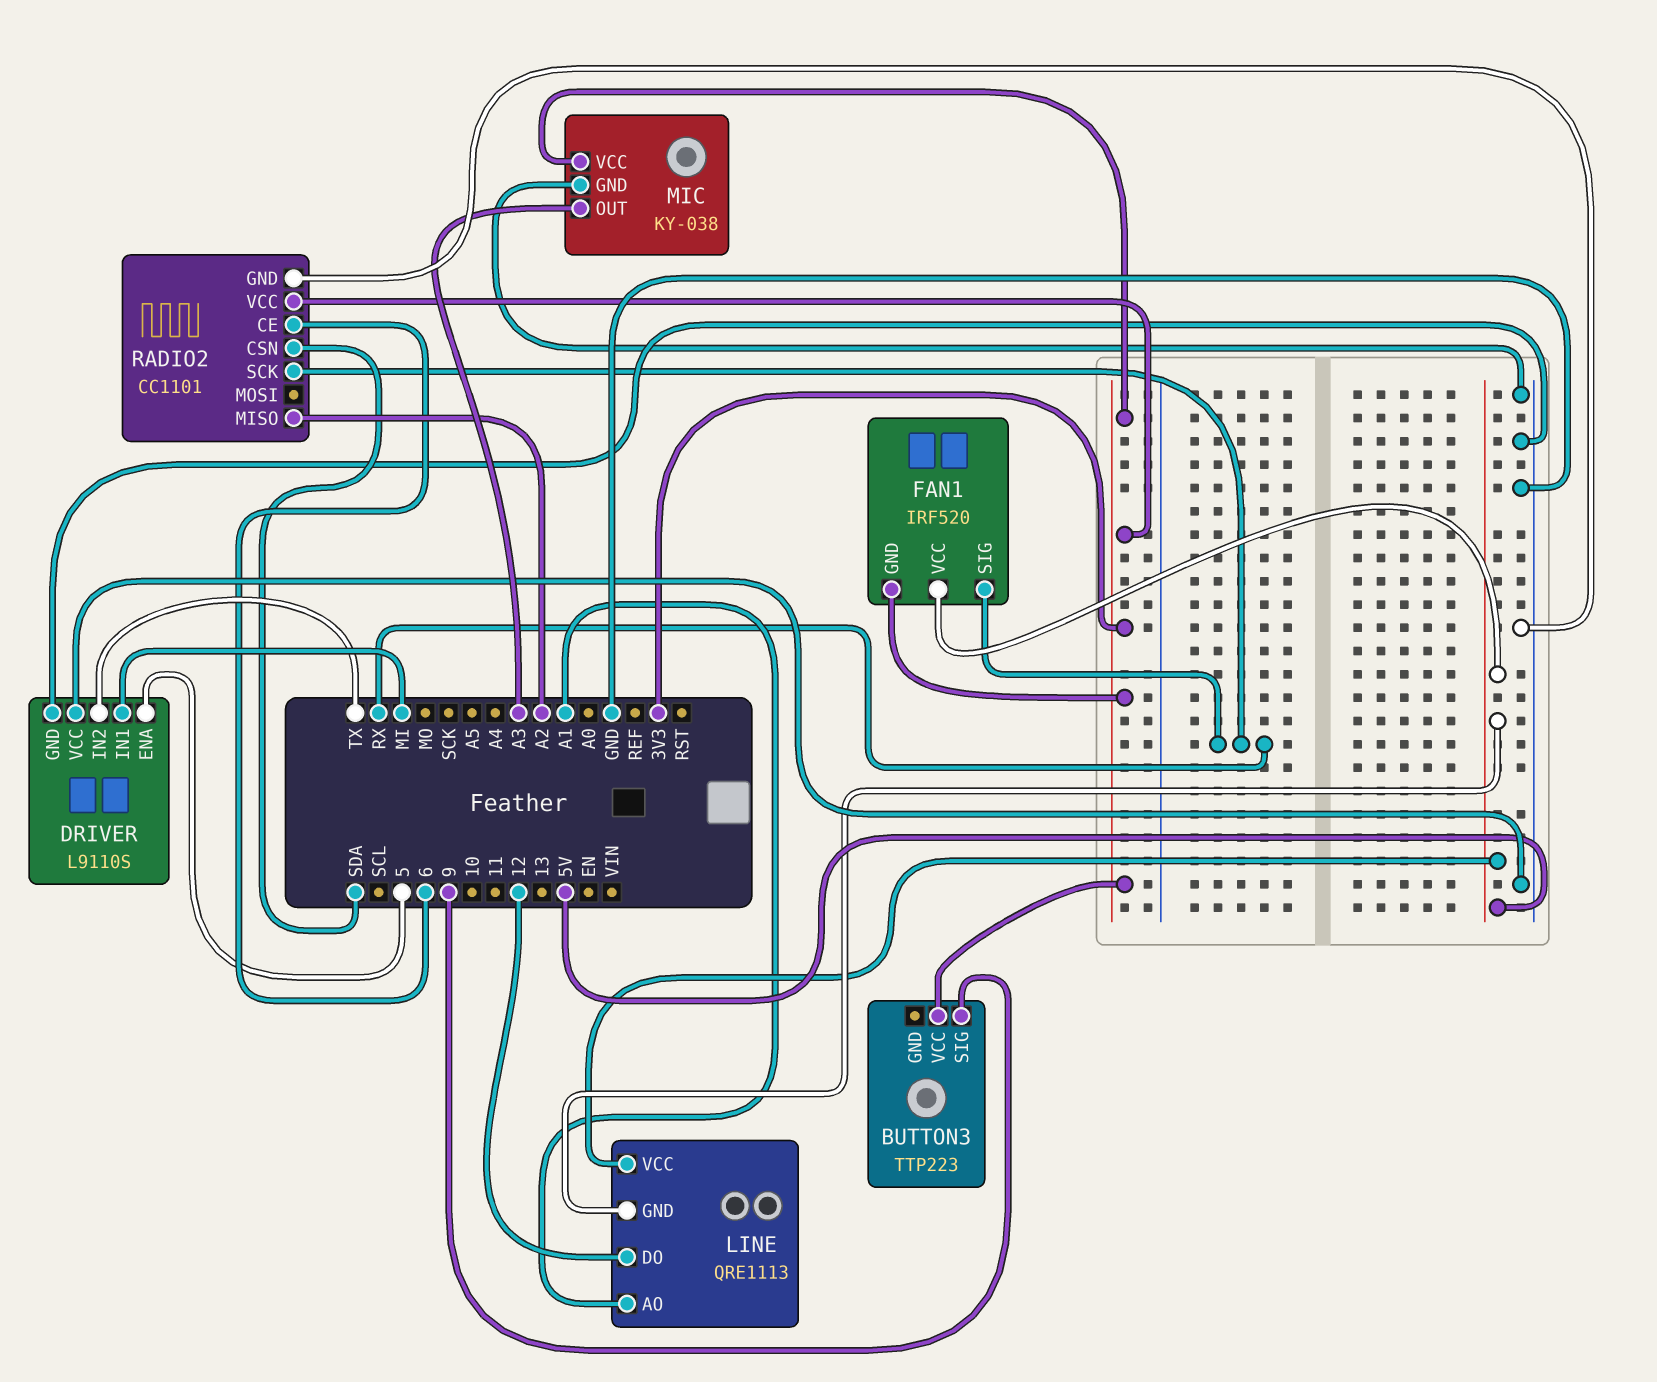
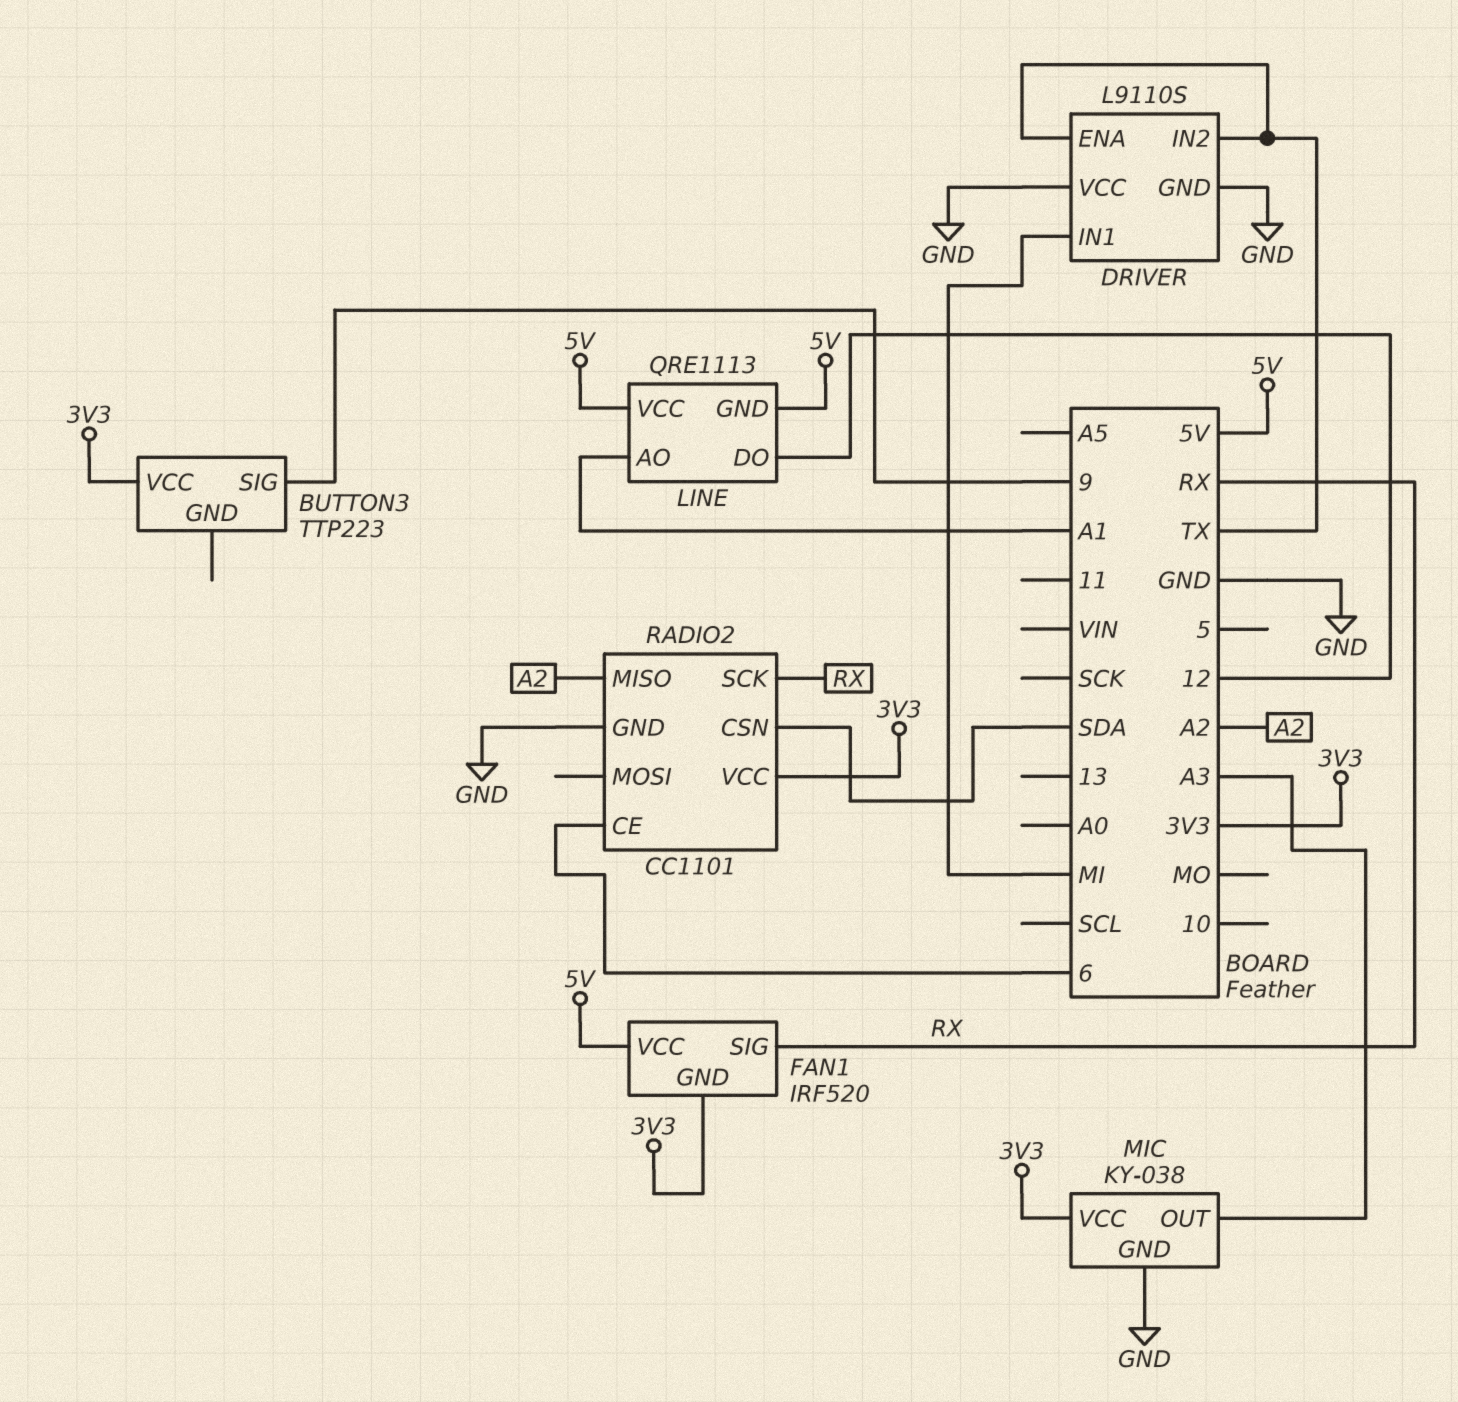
DRIVER pin ENA: 5 -> TX

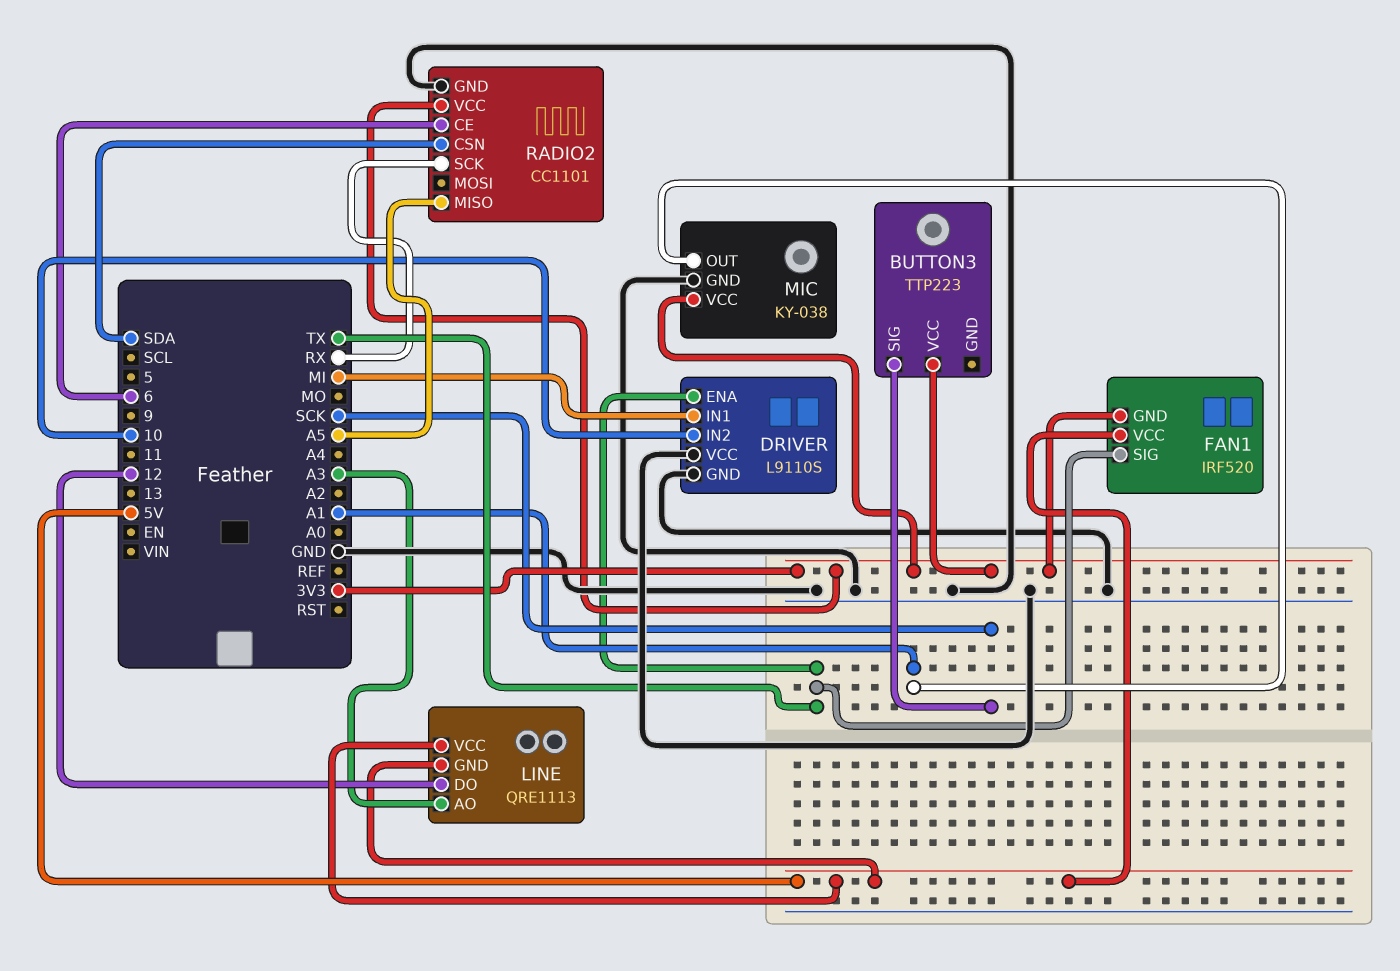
BUTTON3 pin SIG: 9 -> SCK
DRIVER pin IN2: TX -> 10
FAN1 pin SIG: RX -> TX
LINE pin AO: A1 -> A3
MIC pin OUT: A3 -> A1
RADIO2 pin MISO: A2 -> A5

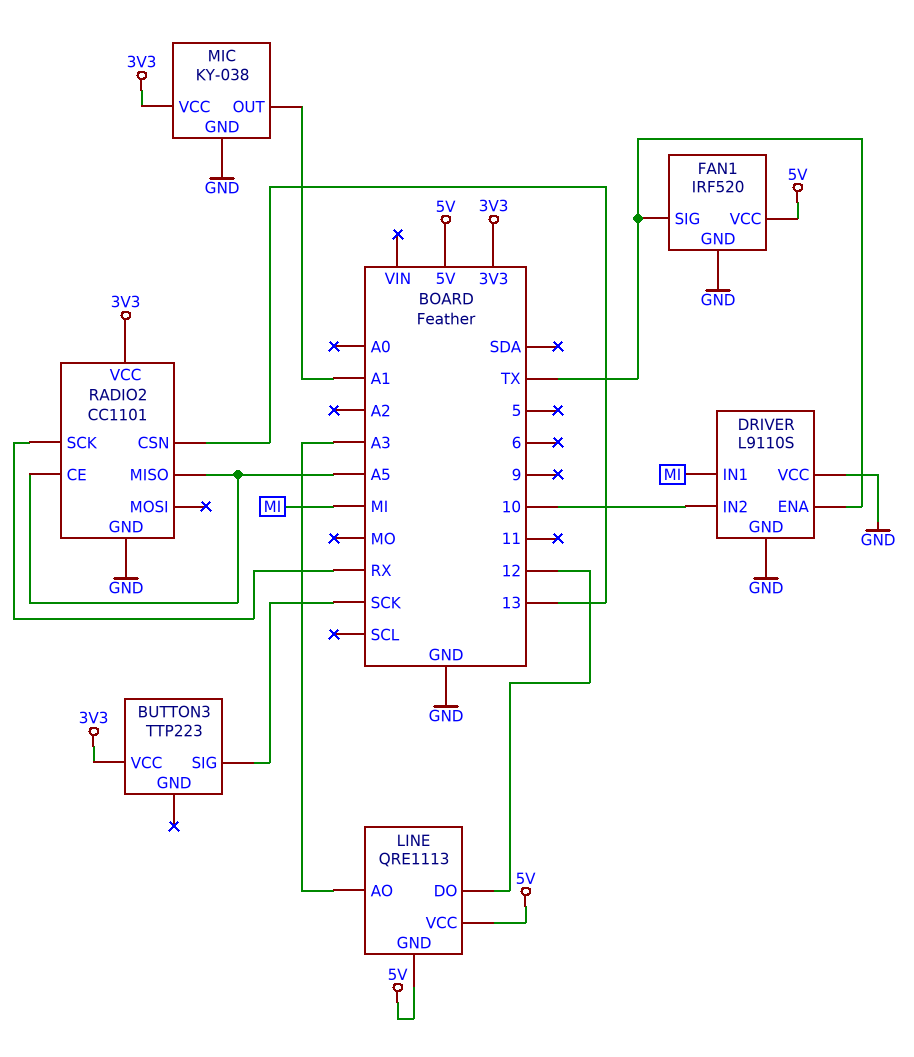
FAN1 pin GND: 3V3 -> GND
RADIO2 pin CE: 6 -> A5
RADIO2 pin CSN: SDA -> 13

